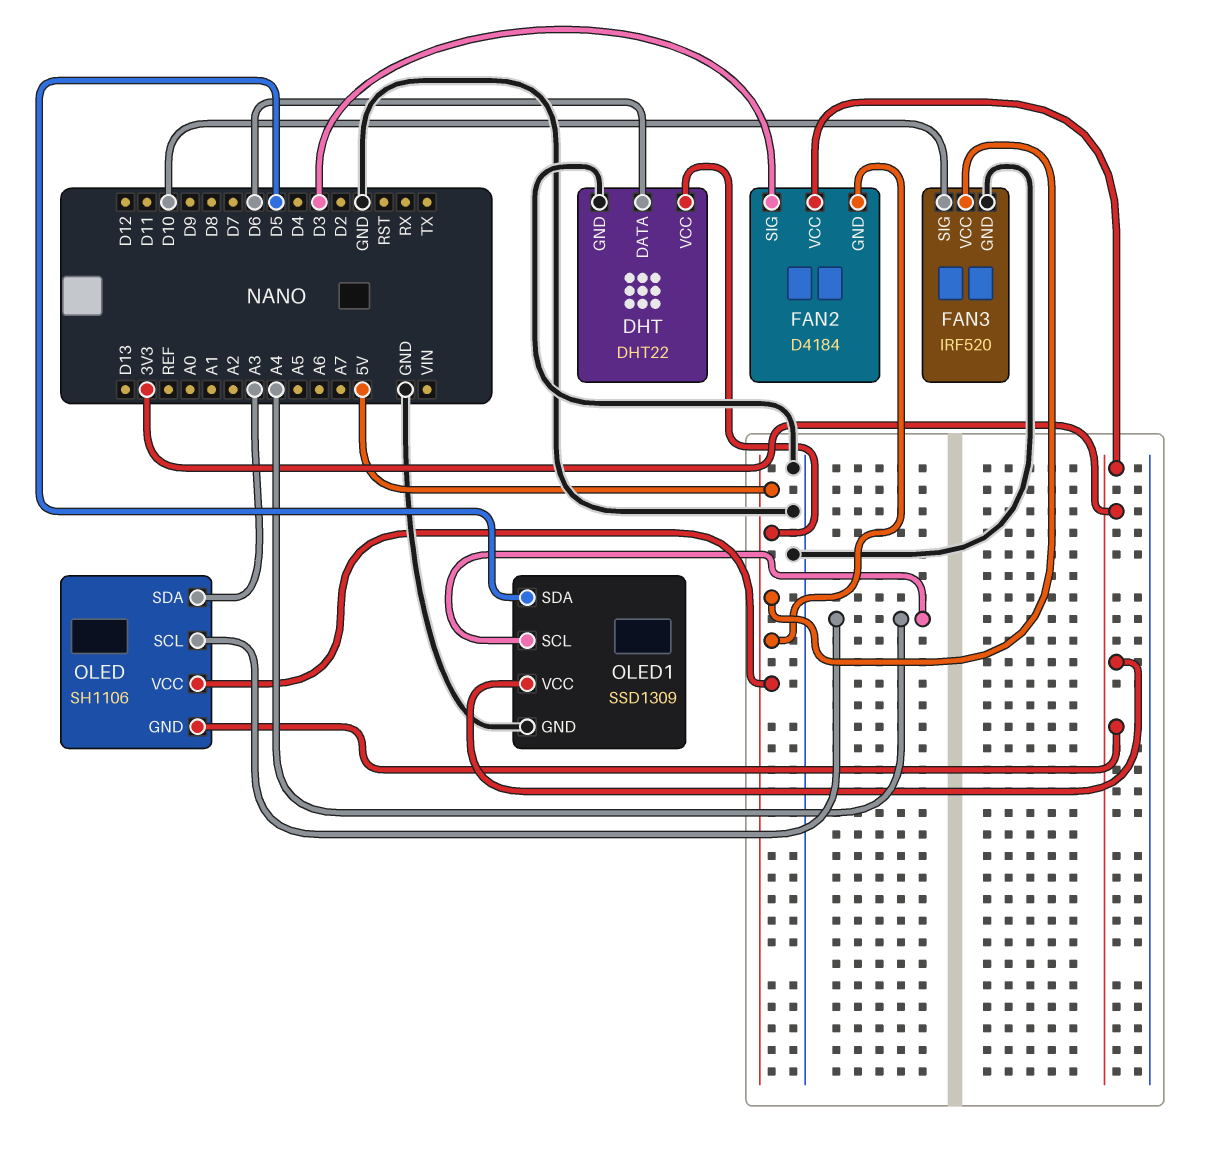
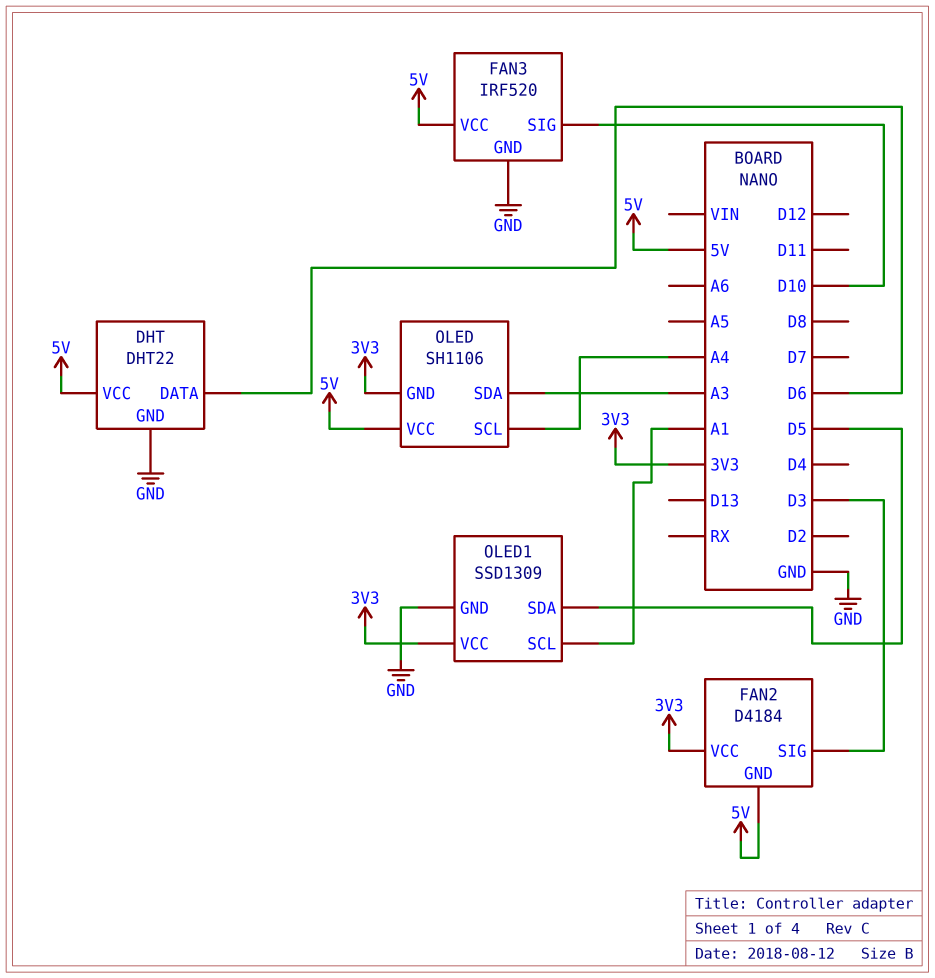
OLED1 pin SCL: A4 -> A1

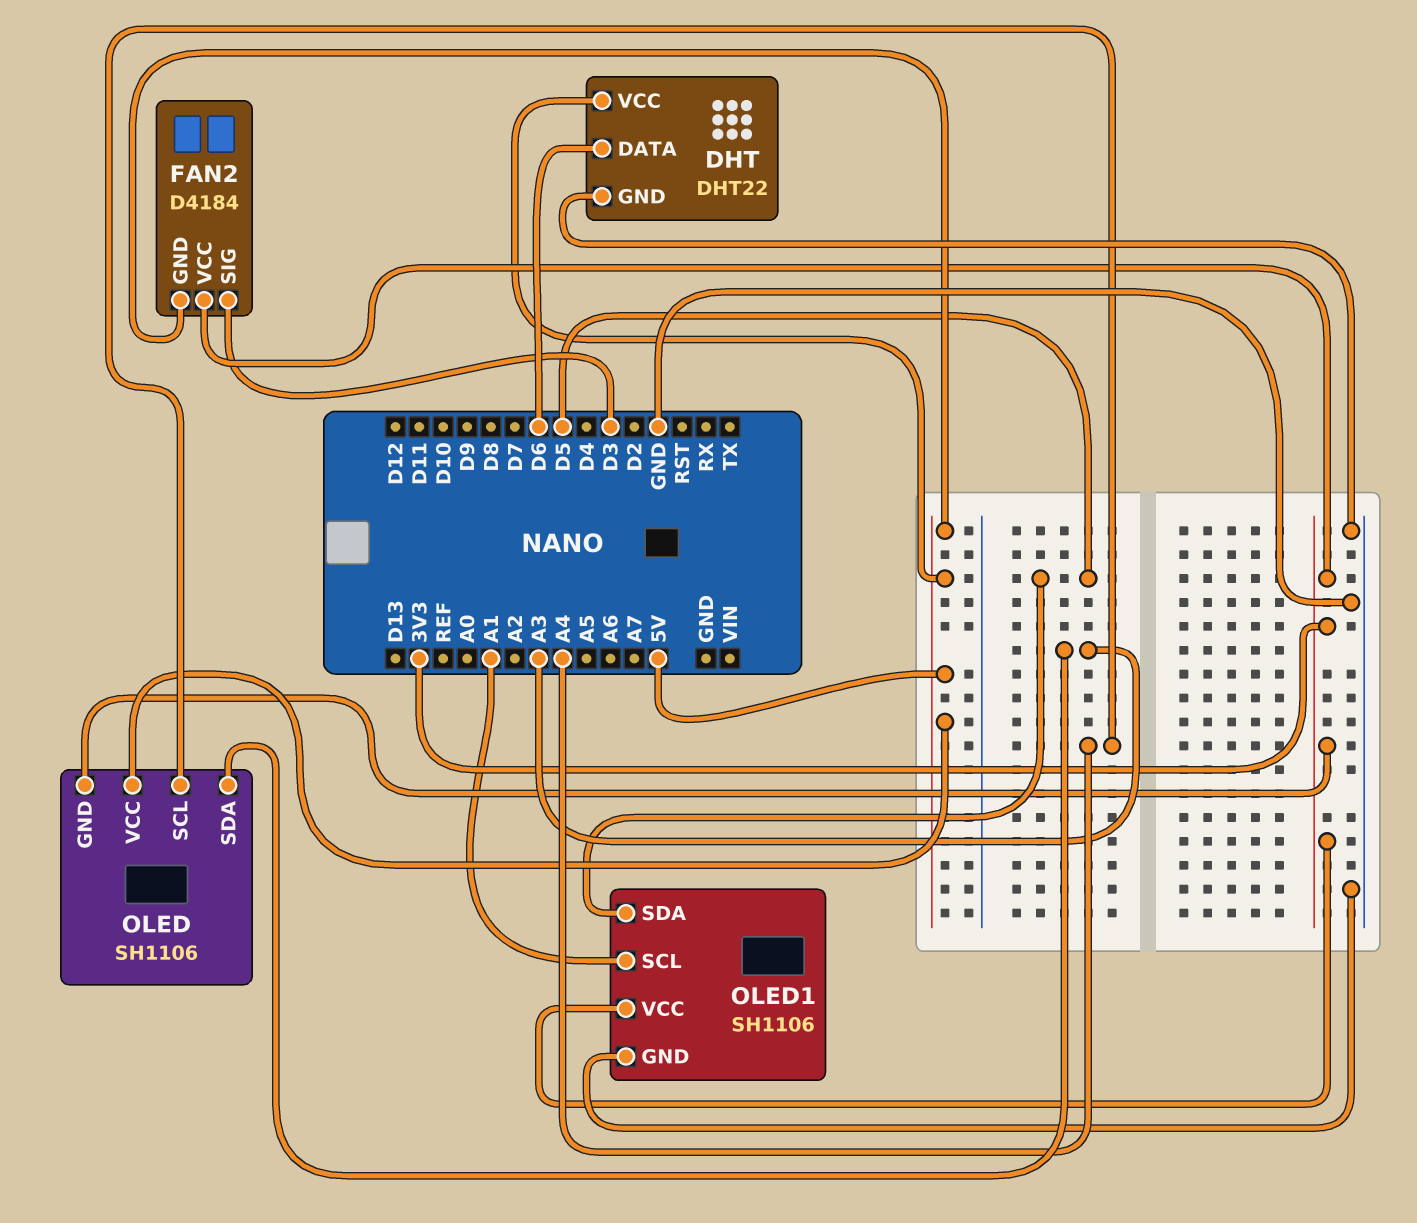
FAN3: IRF520 -> none
FAN3 pin GND: GND -> none
FAN3 pin SIG: D10 -> none
FAN3 pin VCC: 5V -> none
OLED1: SSD1309 -> SH1106

